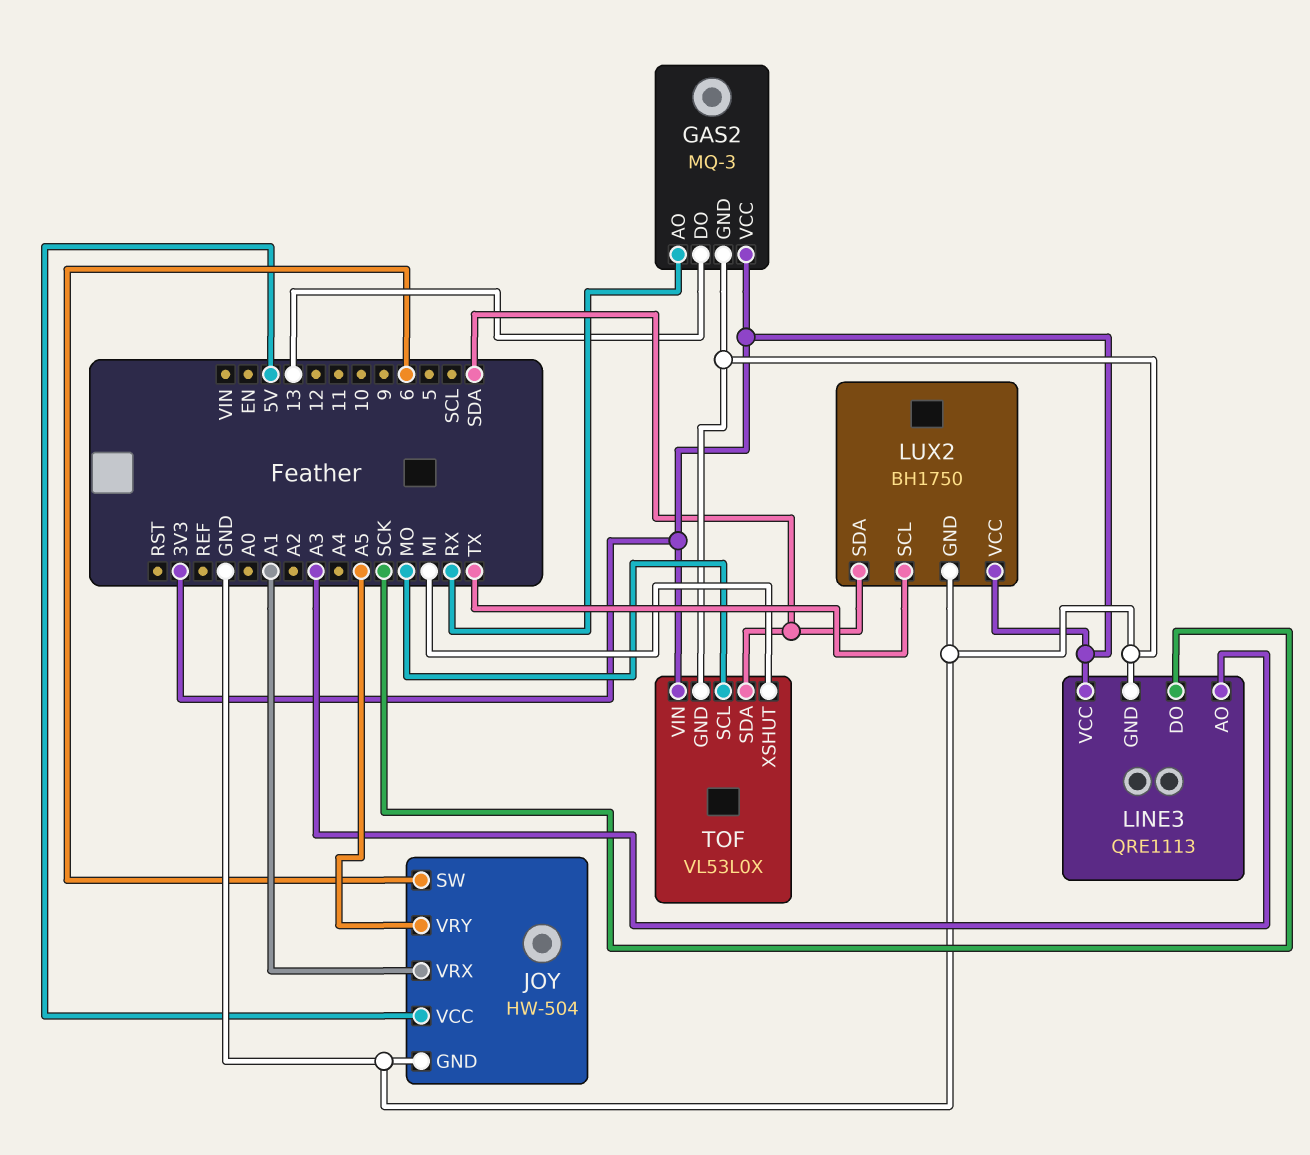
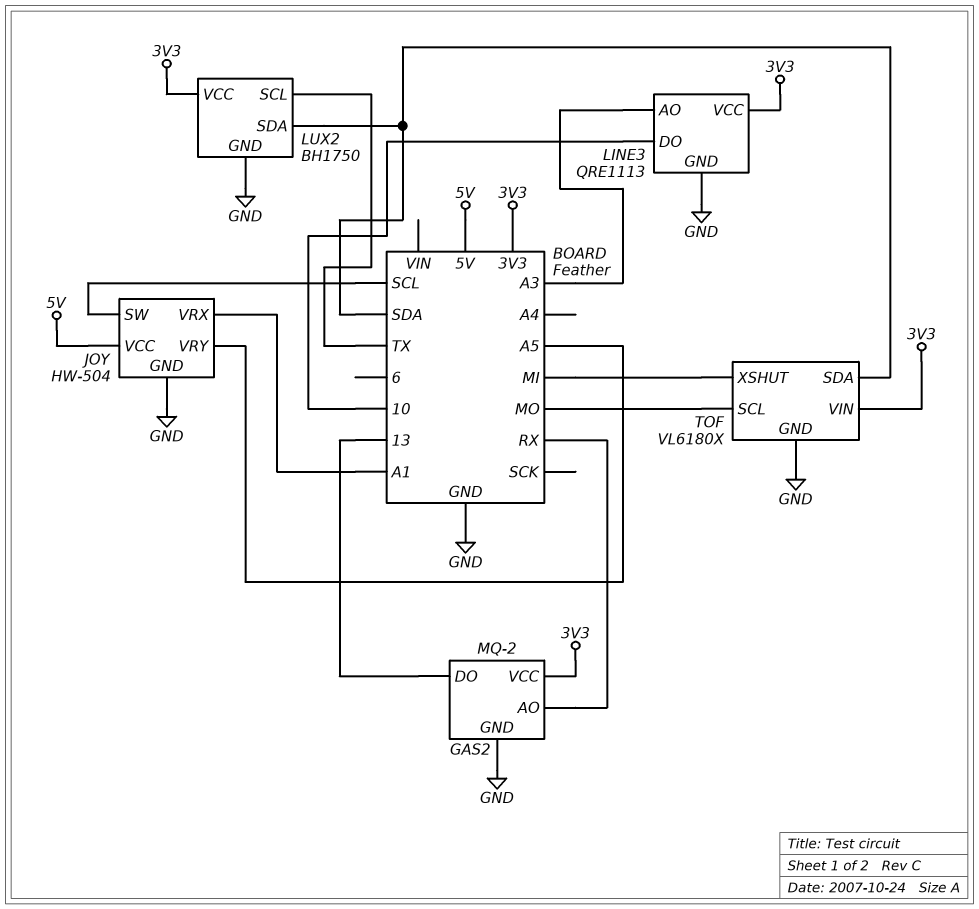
GAS2: MQ-3 -> MQ-2
JOY pin SW: 6 -> SCL
LINE3 pin DO: SCK -> 10
TOF: VL53L0X -> VL6180X

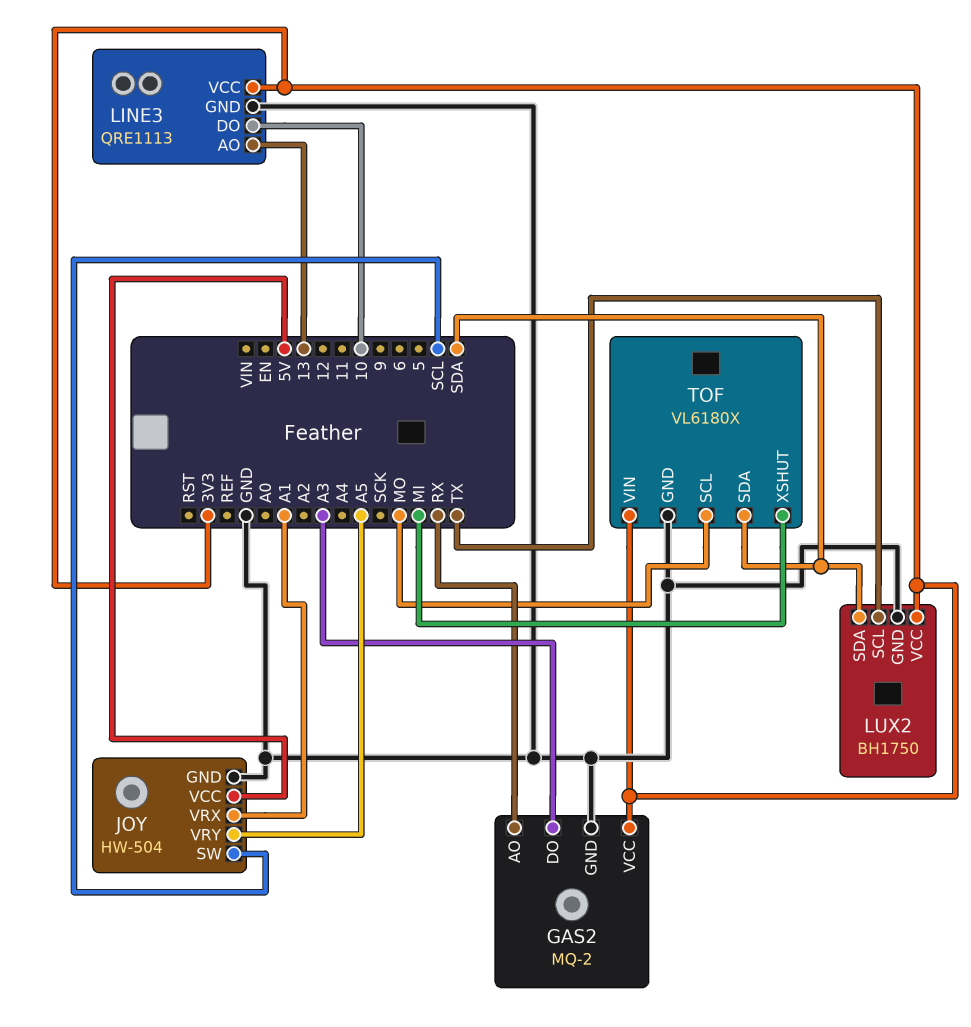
GAS2 pin DO: 13 -> A3
LINE3 pin AO: A3 -> 13

